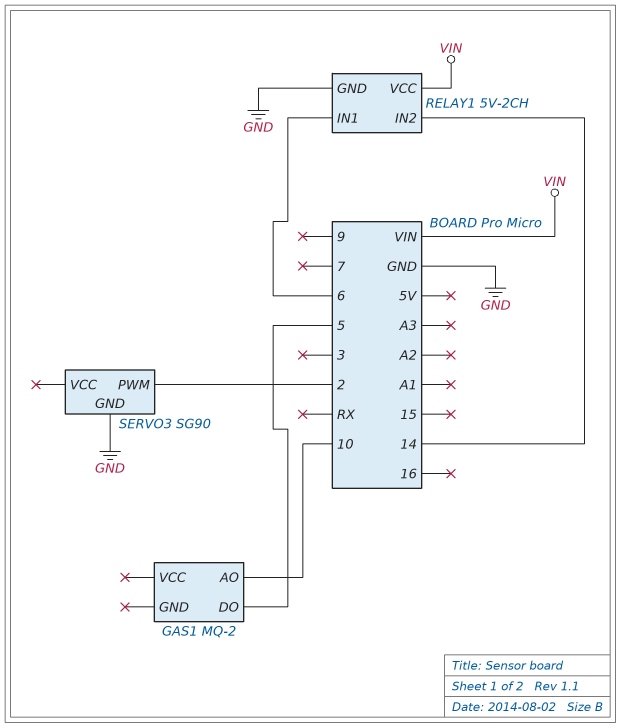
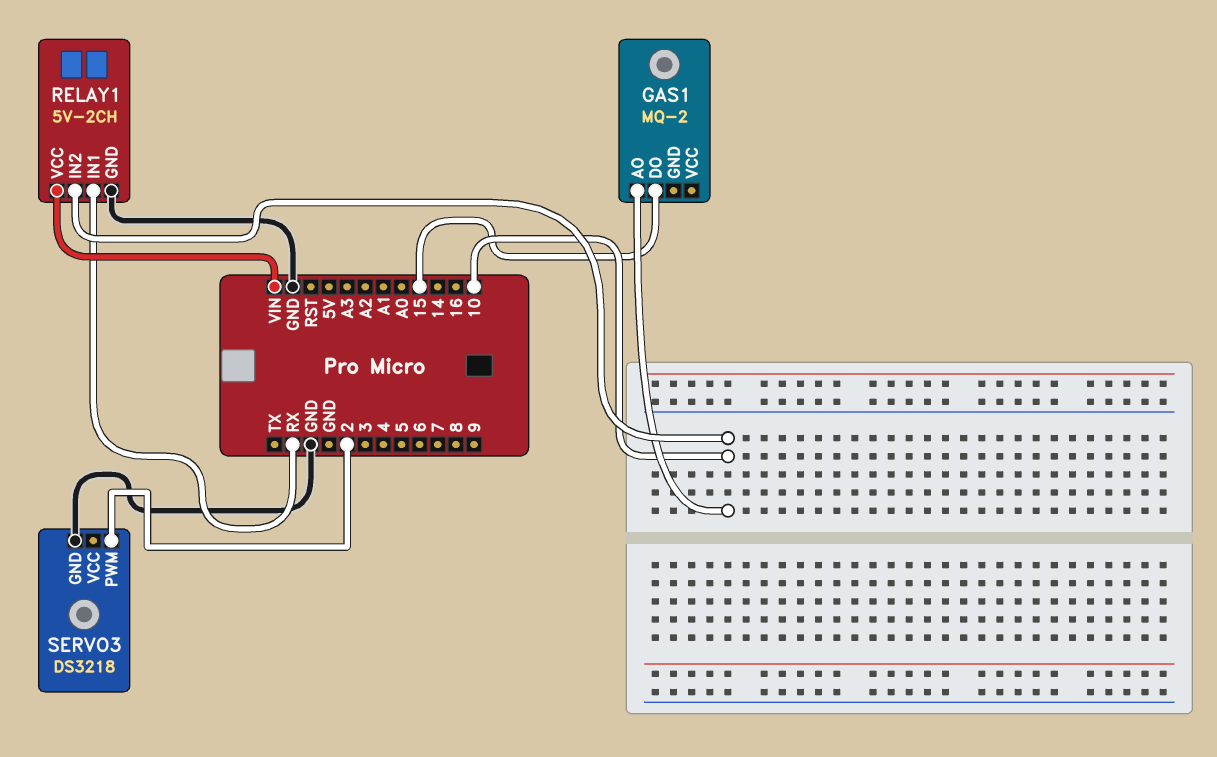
GAS1 pin DO: 5 -> 15
RELAY1 pin IN1: 6 -> RX
RELAY1 pin IN2: 14 -> 10
SERVO3: SG90 -> DS3218

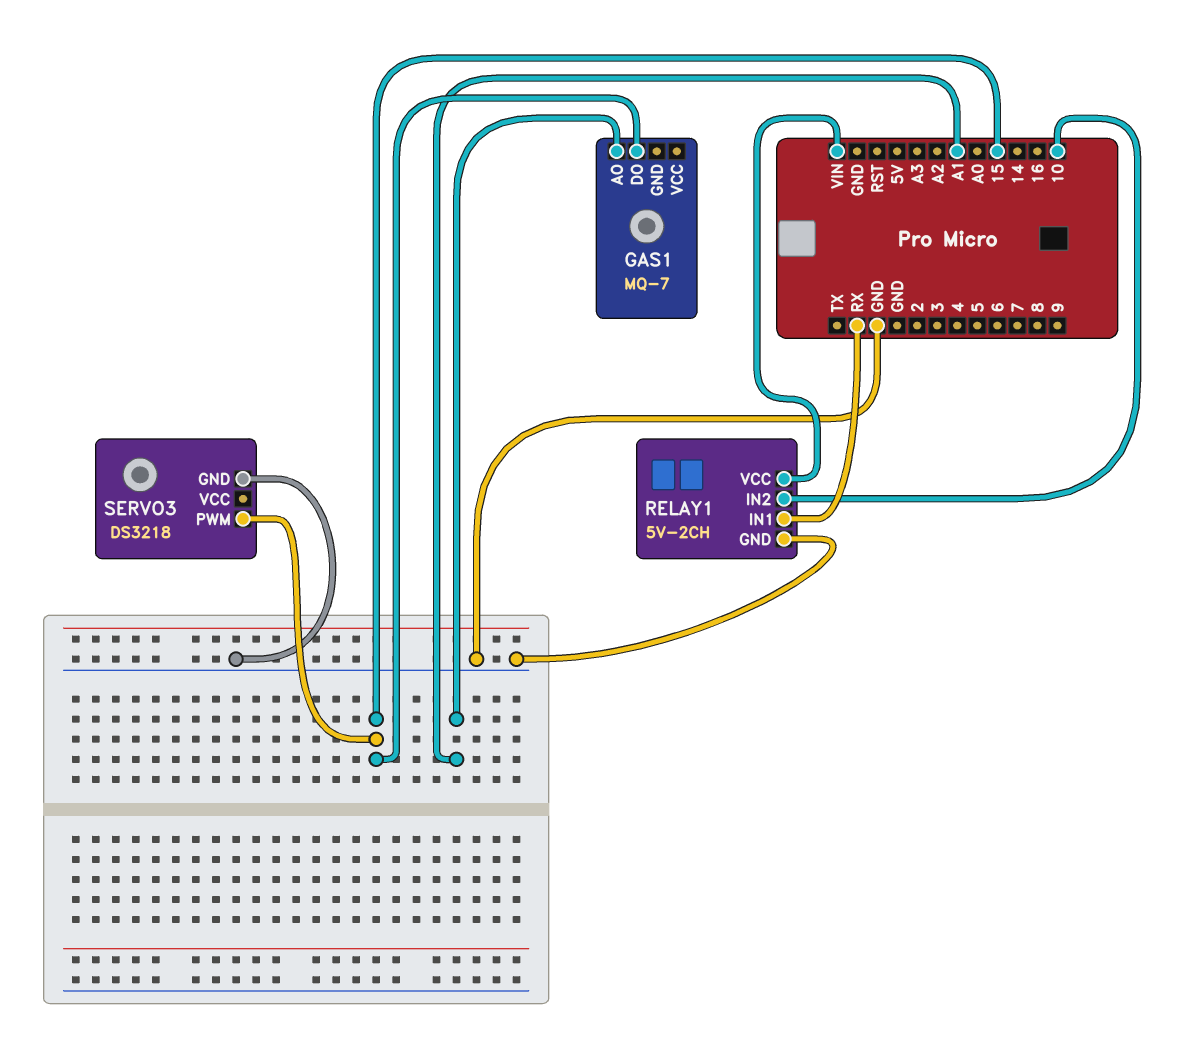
GAS1: MQ-2 -> MQ-7
GAS1 pin AO: 10 -> A1
SERVO3 pin PWM: 2 -> 15

